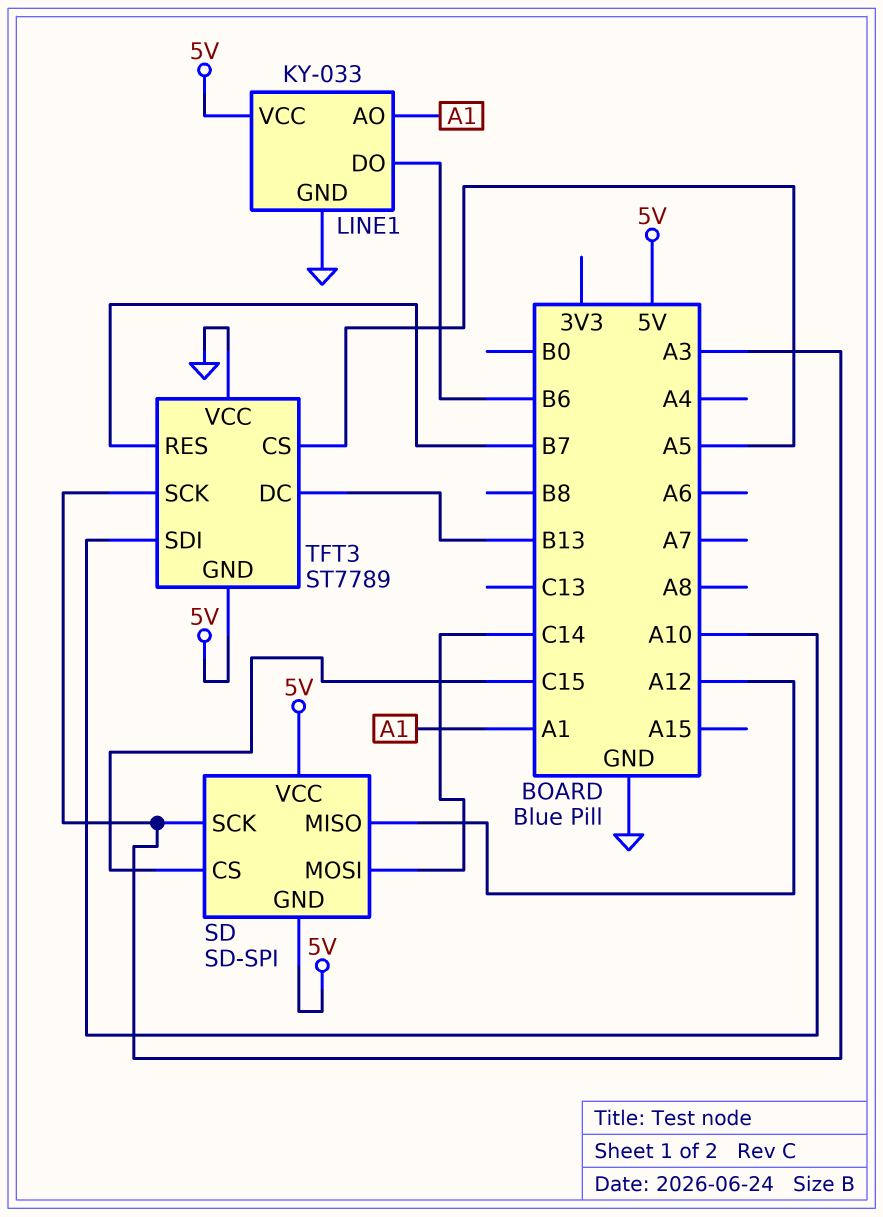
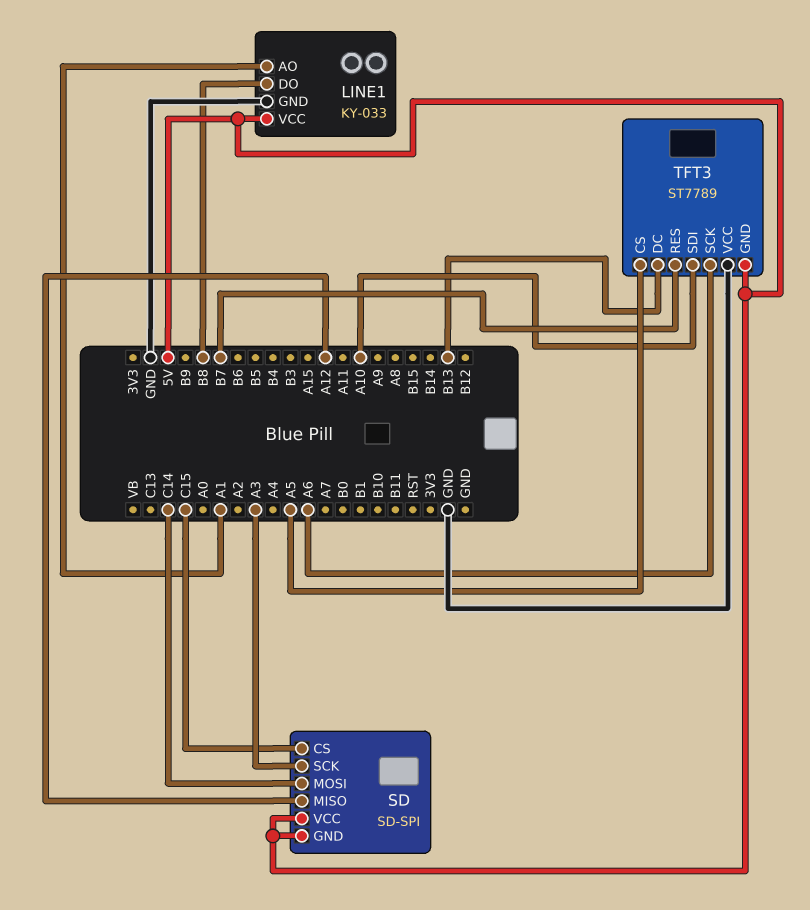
LINE1 pin DO: B6 -> B8
TFT3 pin SCK: A3 -> A6

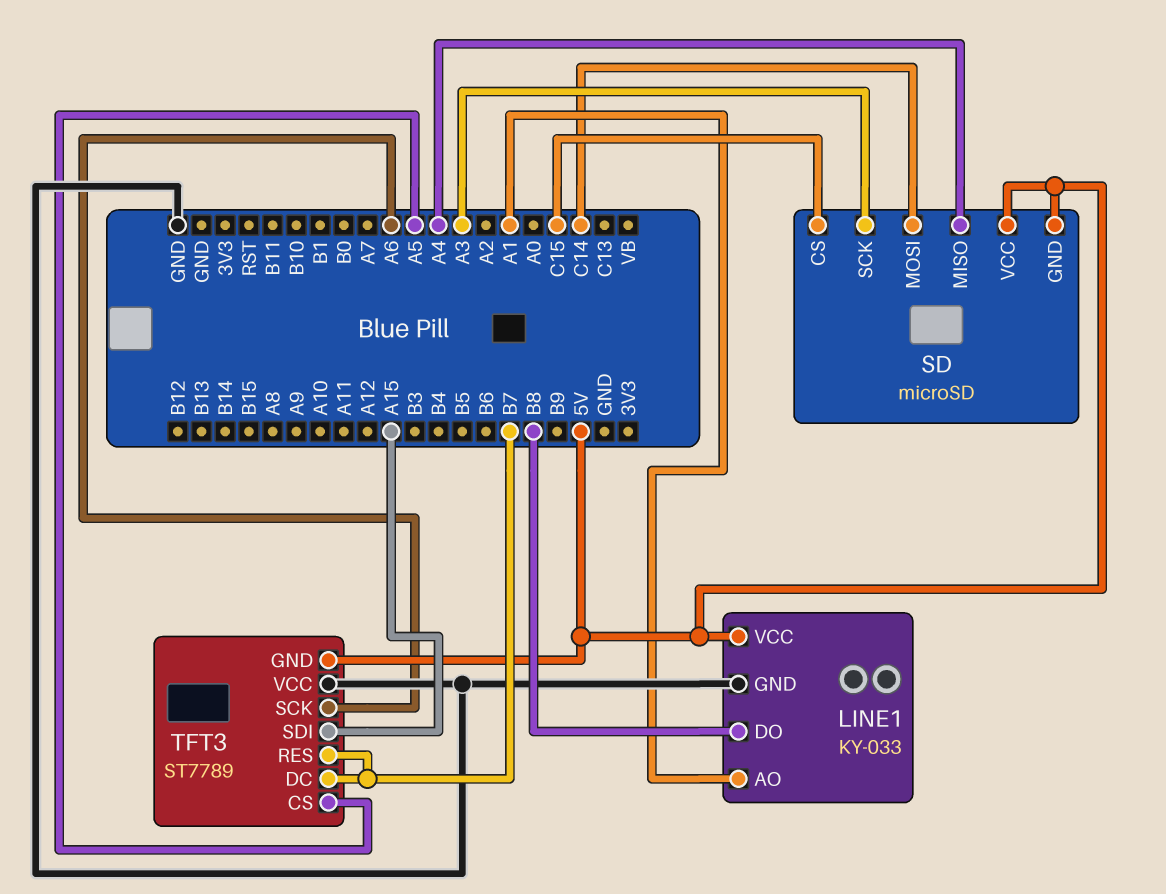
SD: SD-SPI -> microSD
SD pin MISO: A12 -> A4
TFT3 pin DC: B13 -> B7
TFT3 pin SDI: A10 -> A15

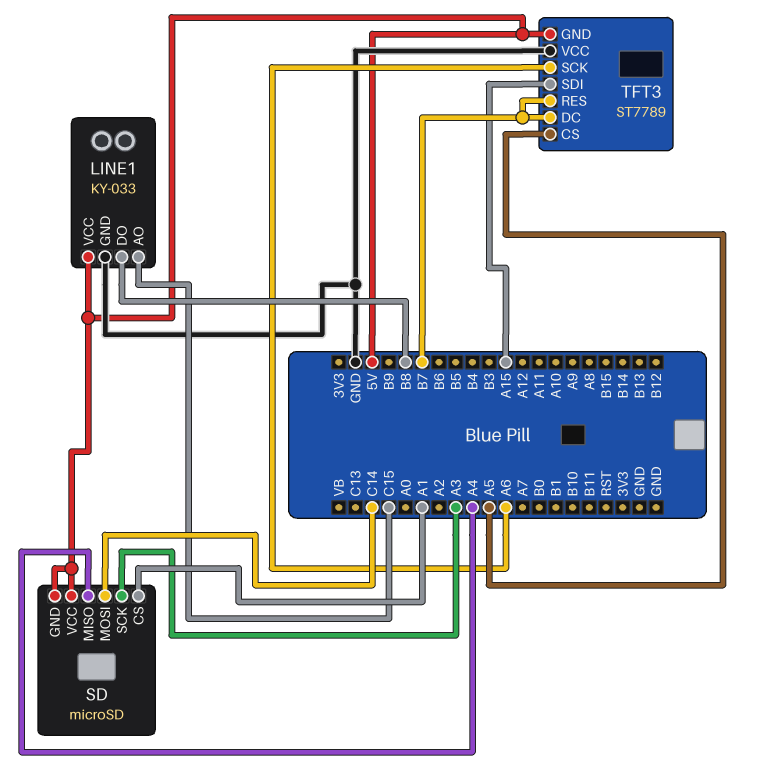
LINE1 pin AO: A1 -> C15
SD pin CS: C15 -> A1

